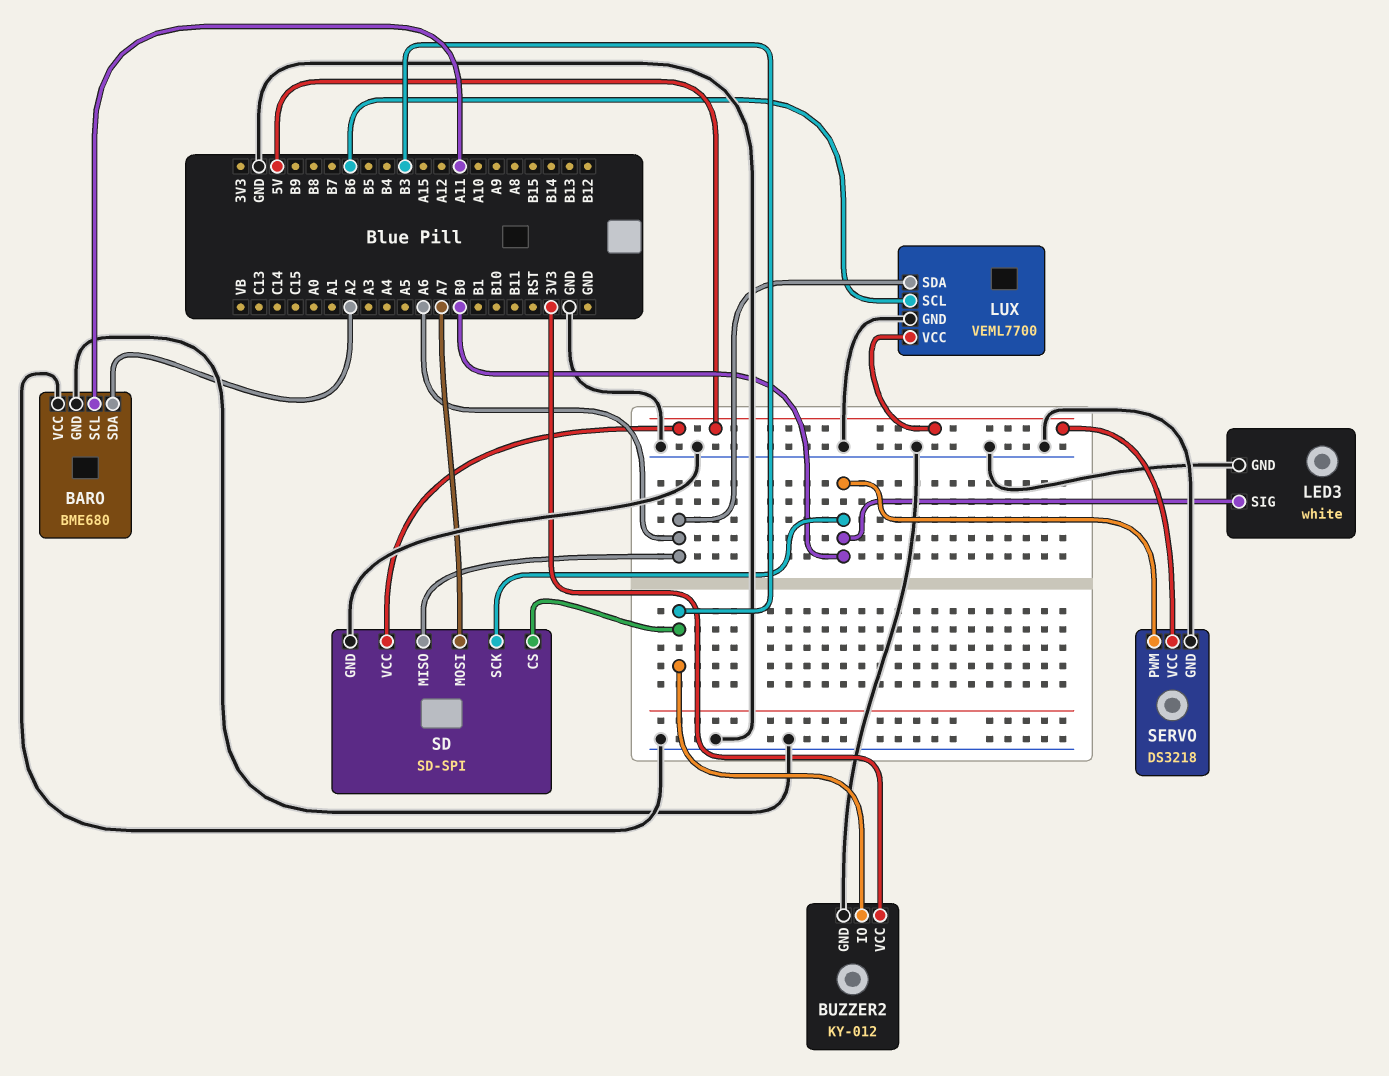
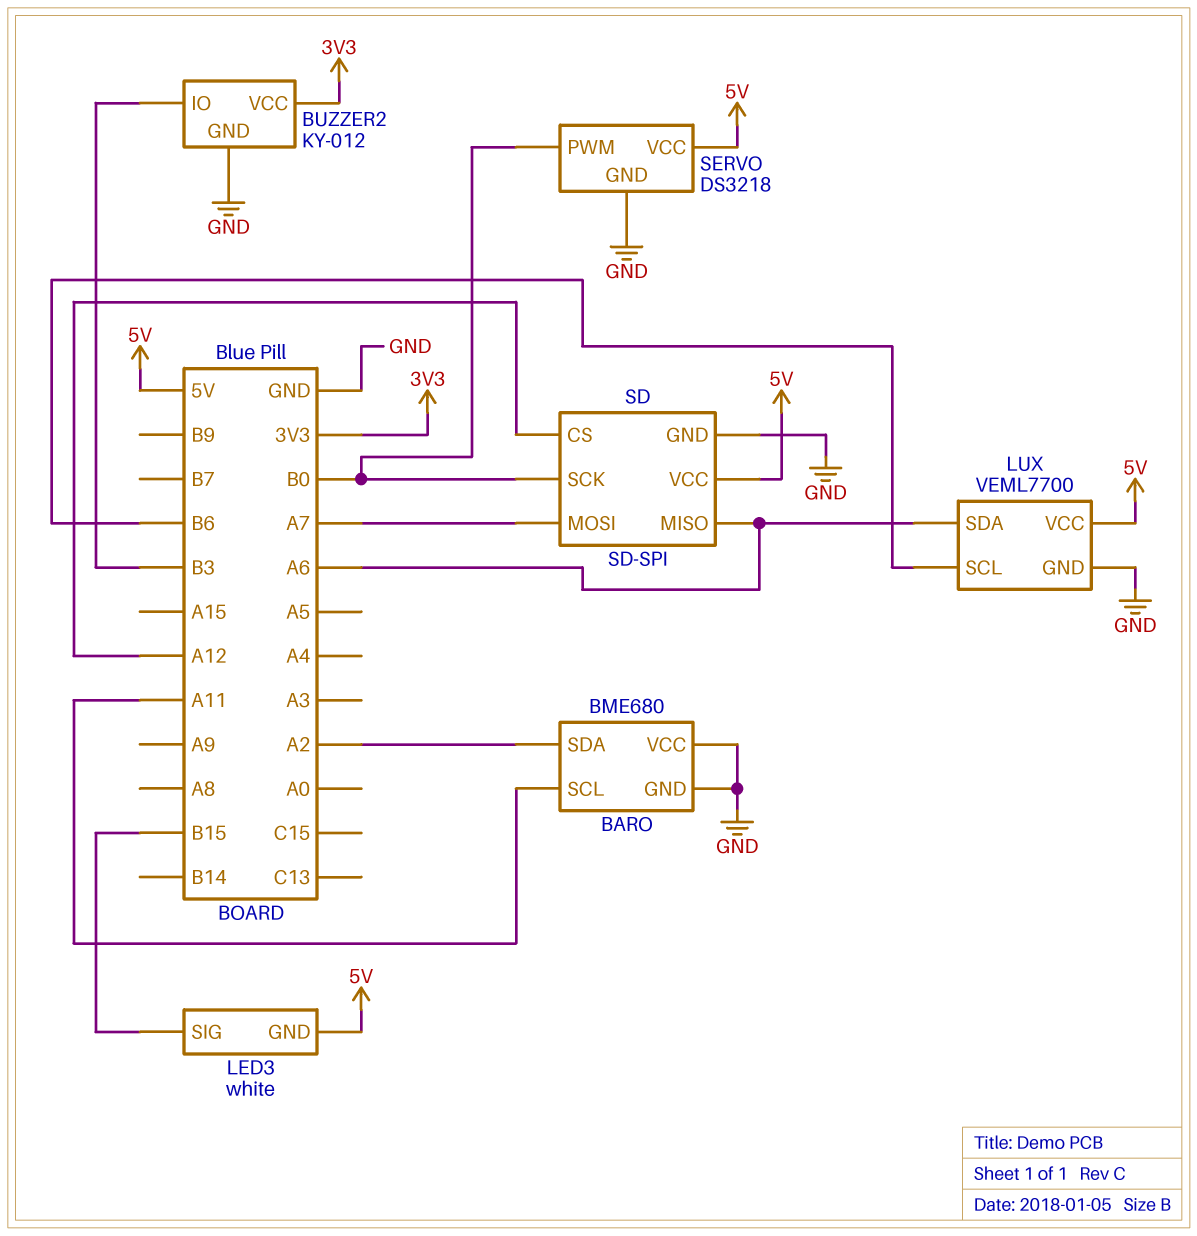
LED3 pin GND: GND -> 5V
LED3 pin SIG: B0 -> B15
SD pin CS: B3 -> A12

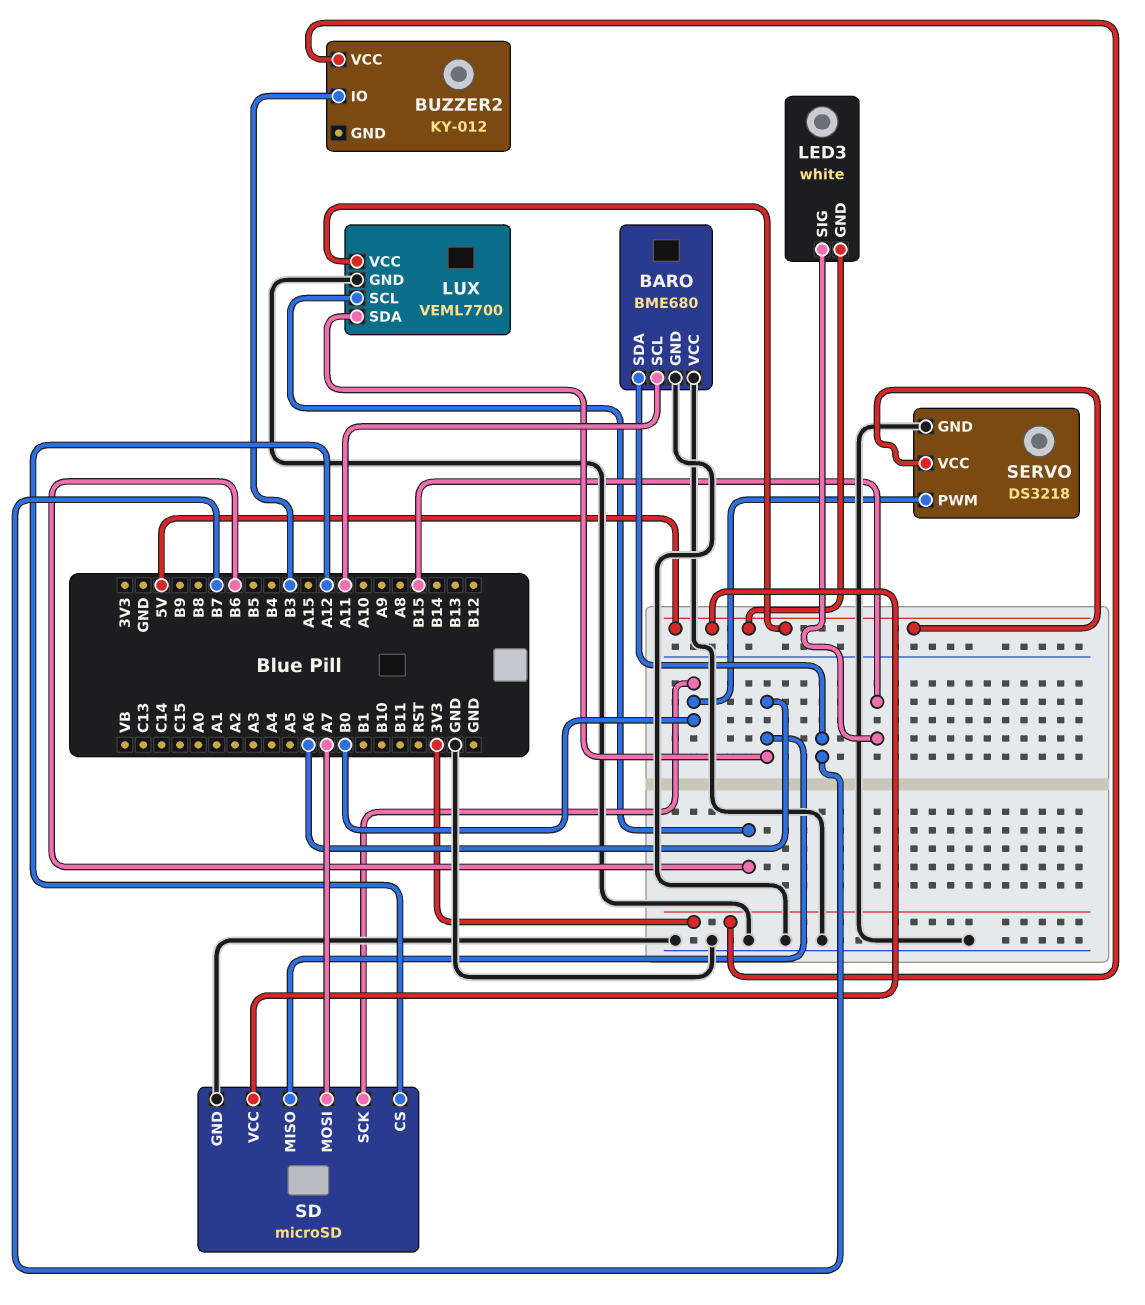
BARO pin SDA: A2 -> B7
BUZZER2 pin GND: GND -> none
SD: SD-SPI -> microSD

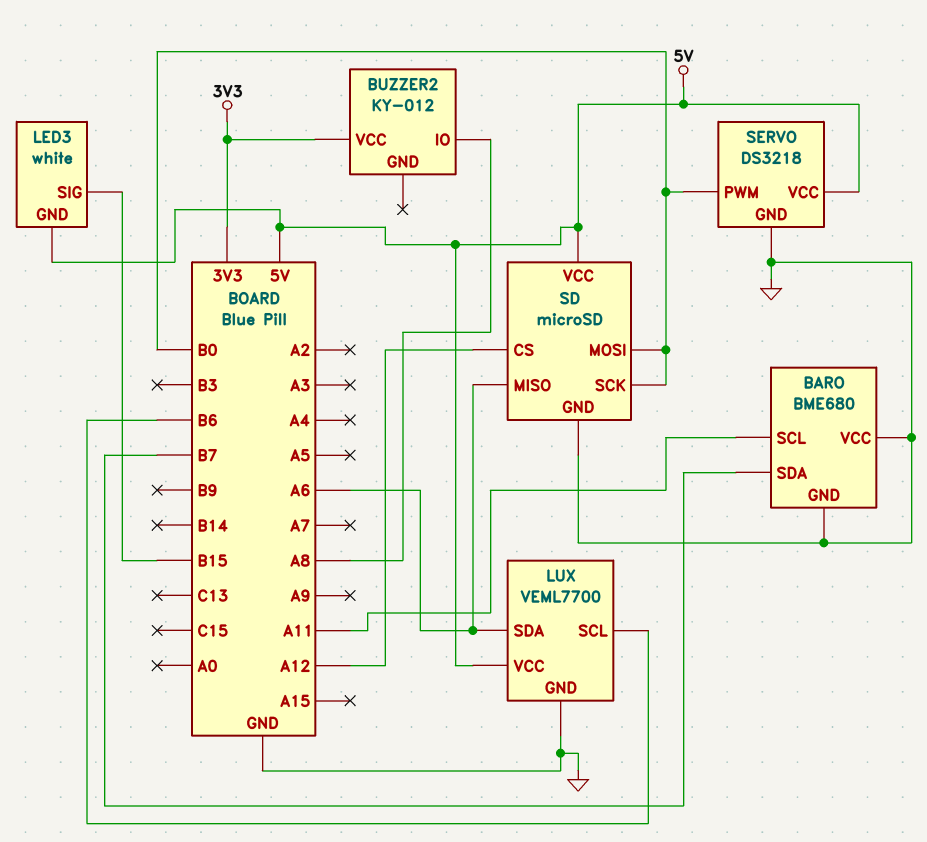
BUZZER2 pin IO: B3 -> A8
SD pin MOSI: A7 -> B0

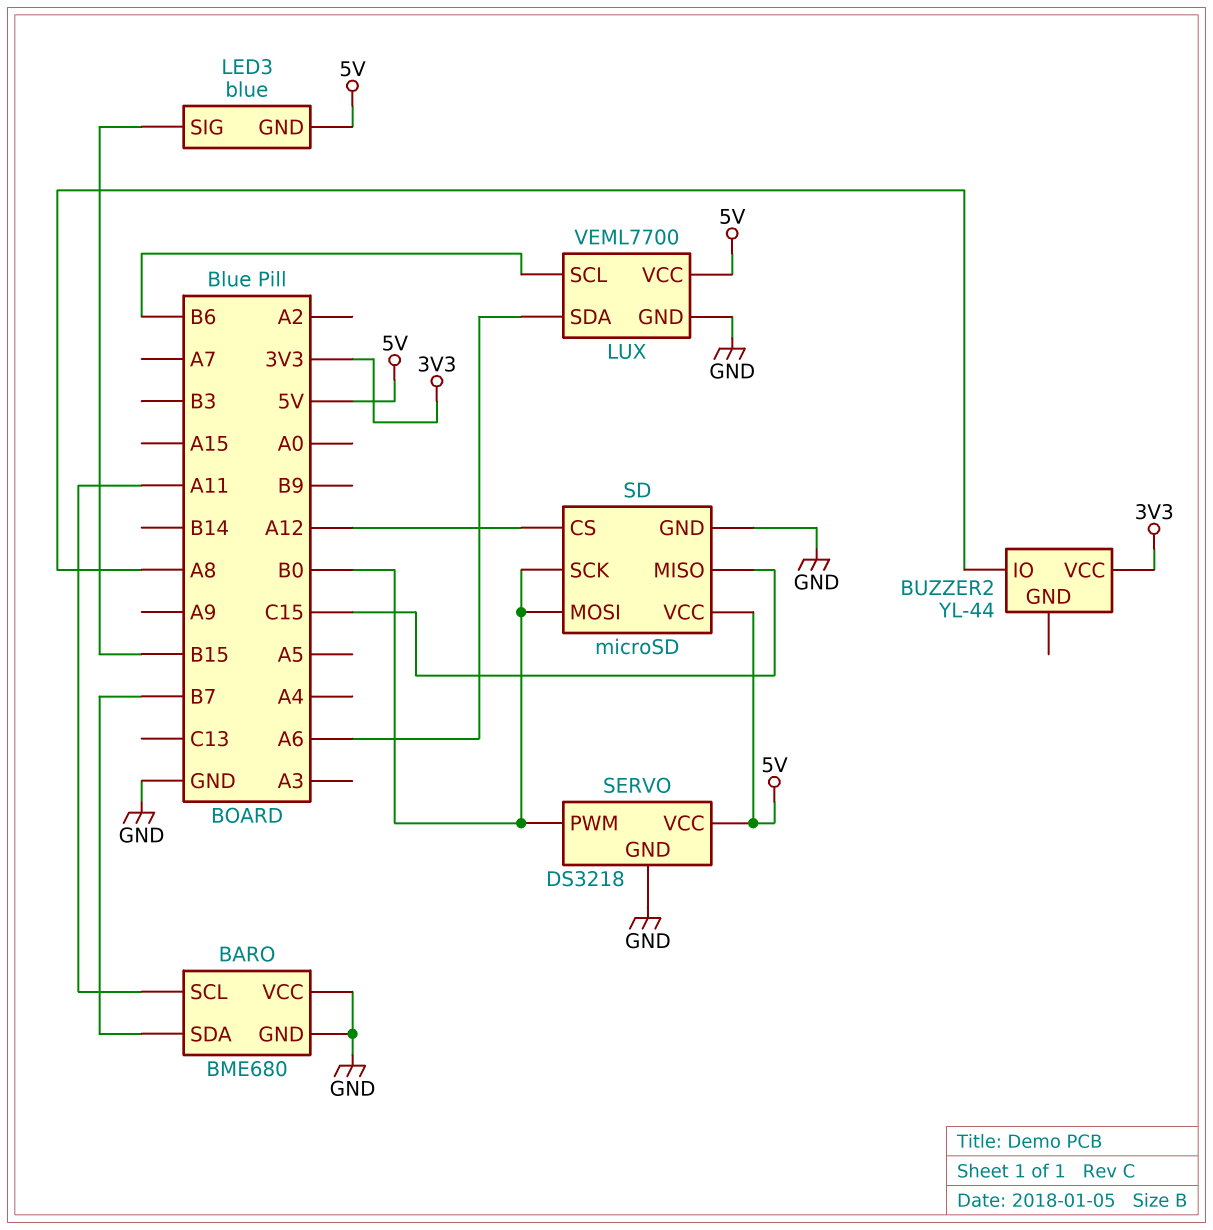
BUZZER2: KY-012 -> YL-44
LED3: white -> blue
SD pin MISO: A6 -> C15

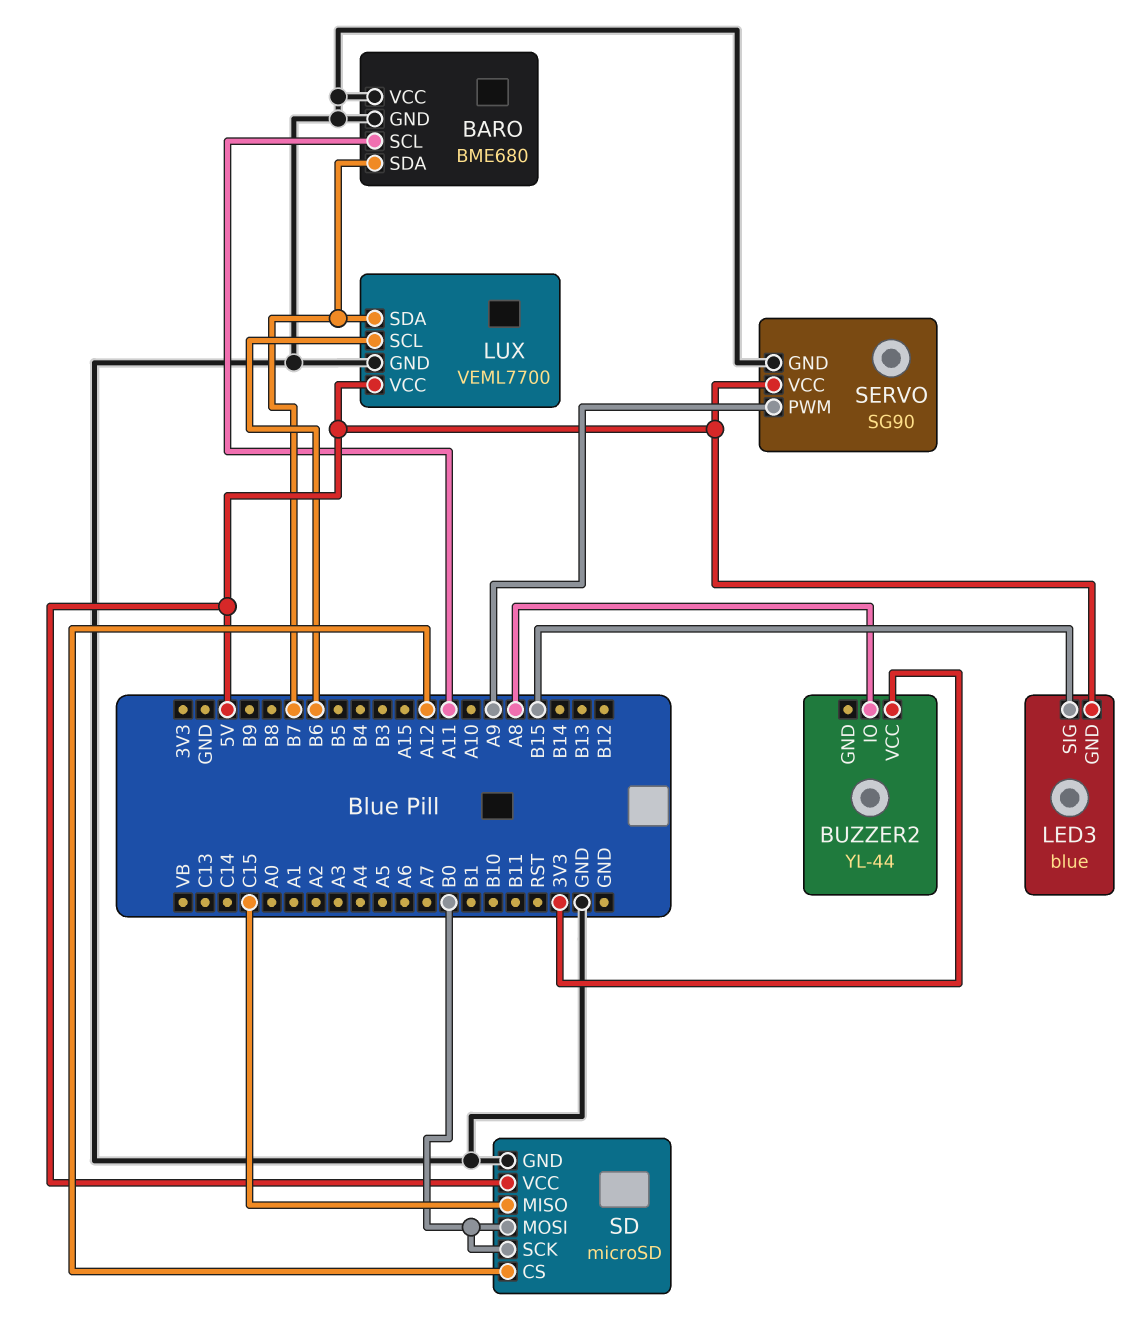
LUX pin SDA: A6 -> B7
SERVO: DS3218 -> SG90
SERVO pin PWM: B0 -> A9

